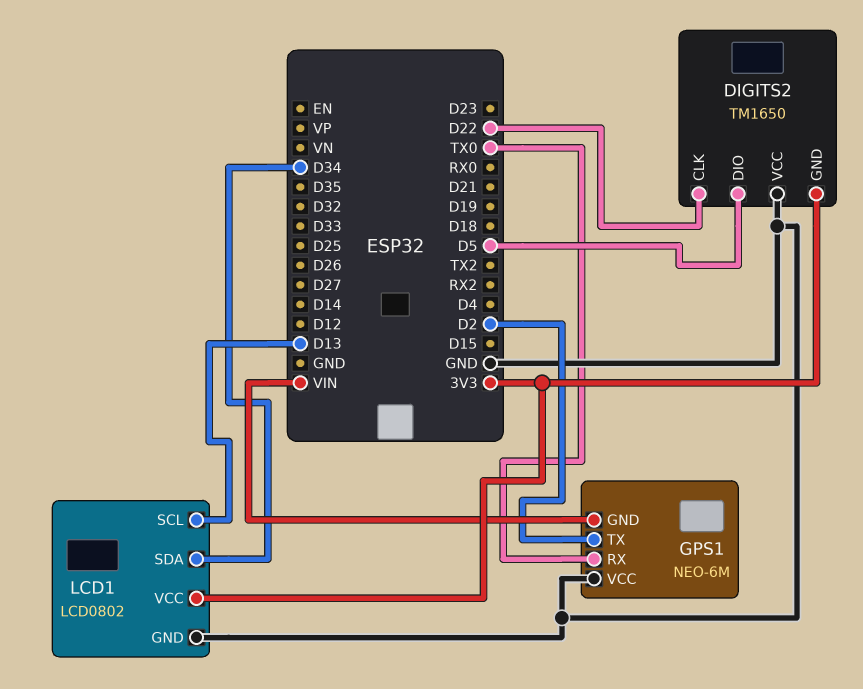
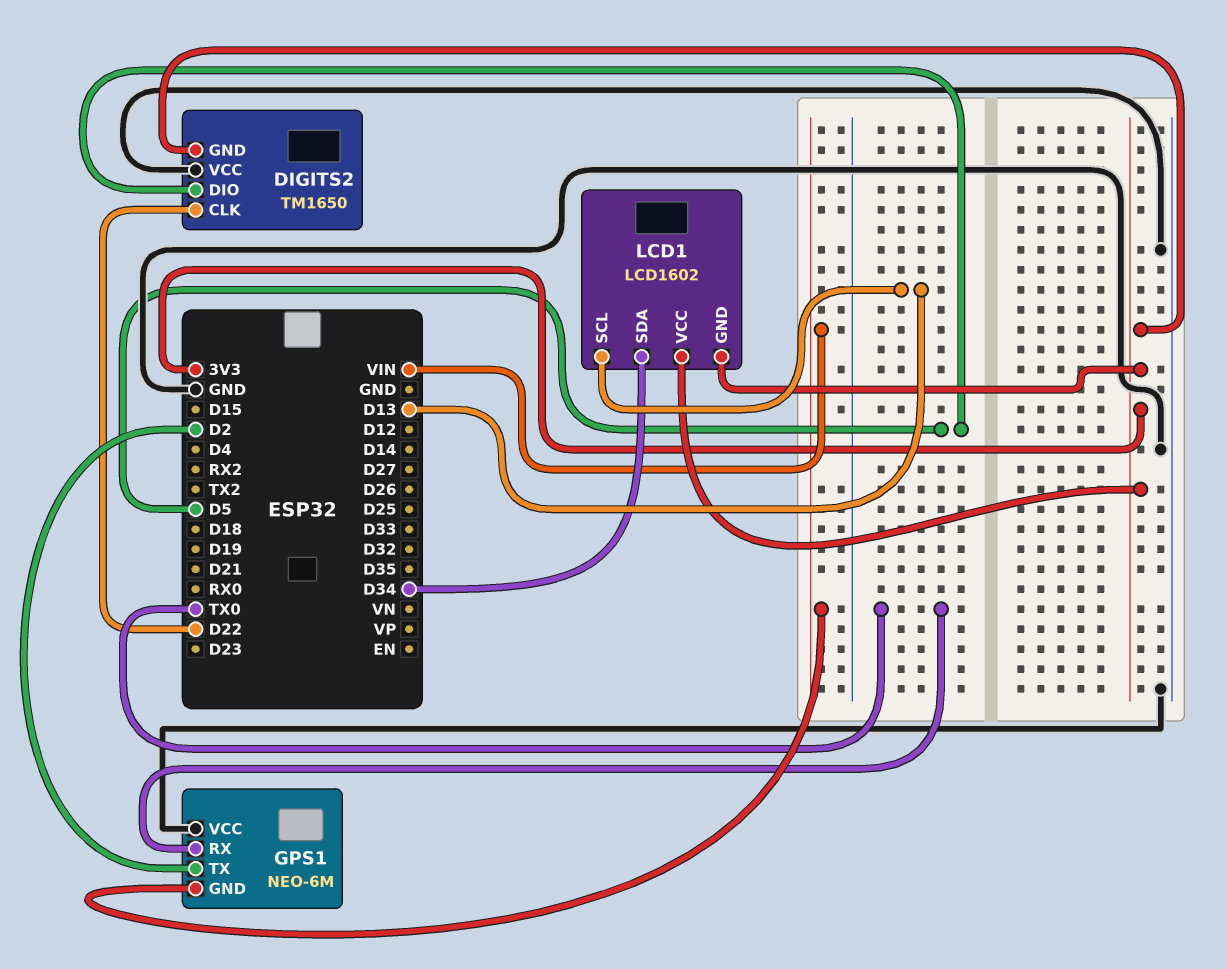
LCD1: LCD0802 -> LCD1602
LCD1 pin GND: GND -> 3V3

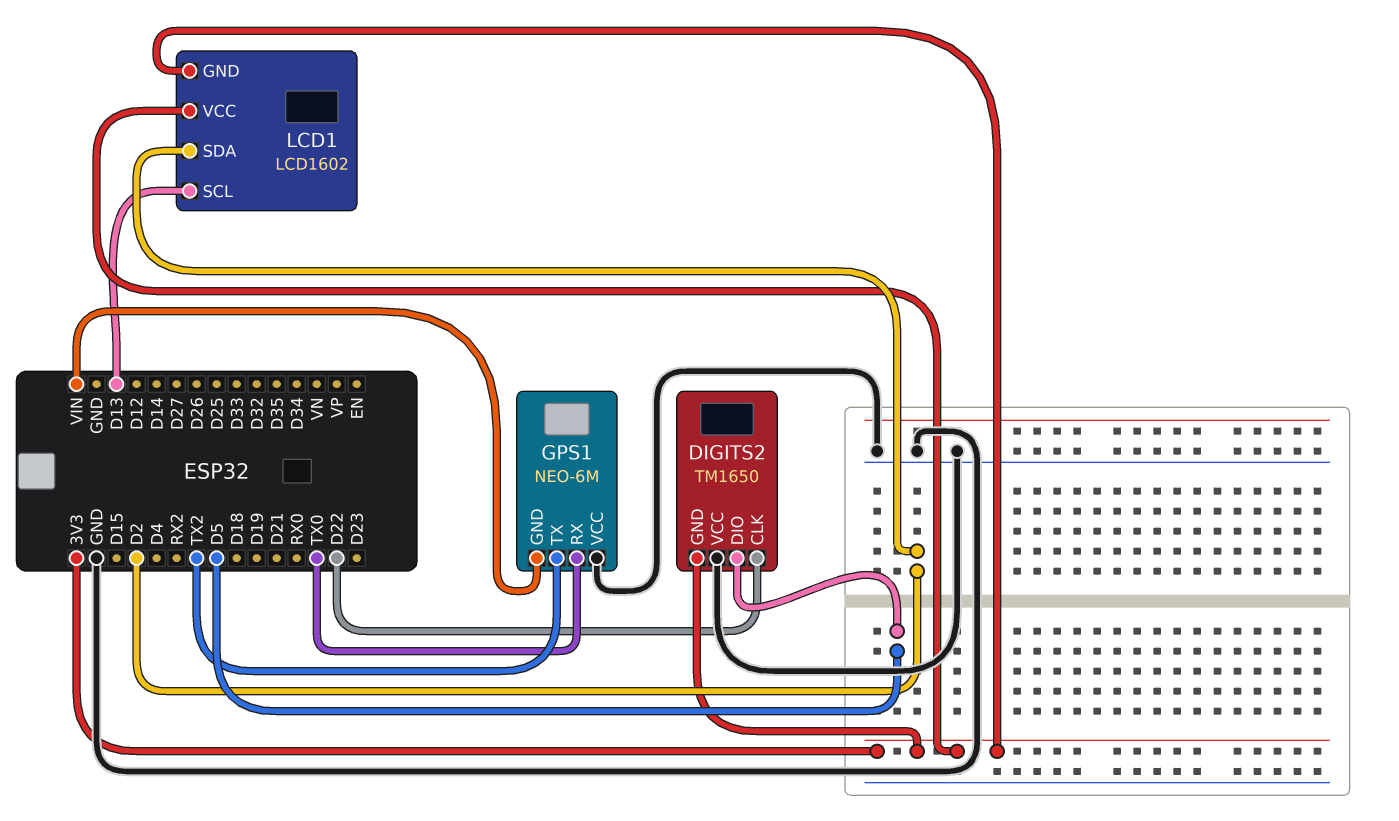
GPS1 pin TX: D2 -> TX2
LCD1 pin SDA: D34 -> D2

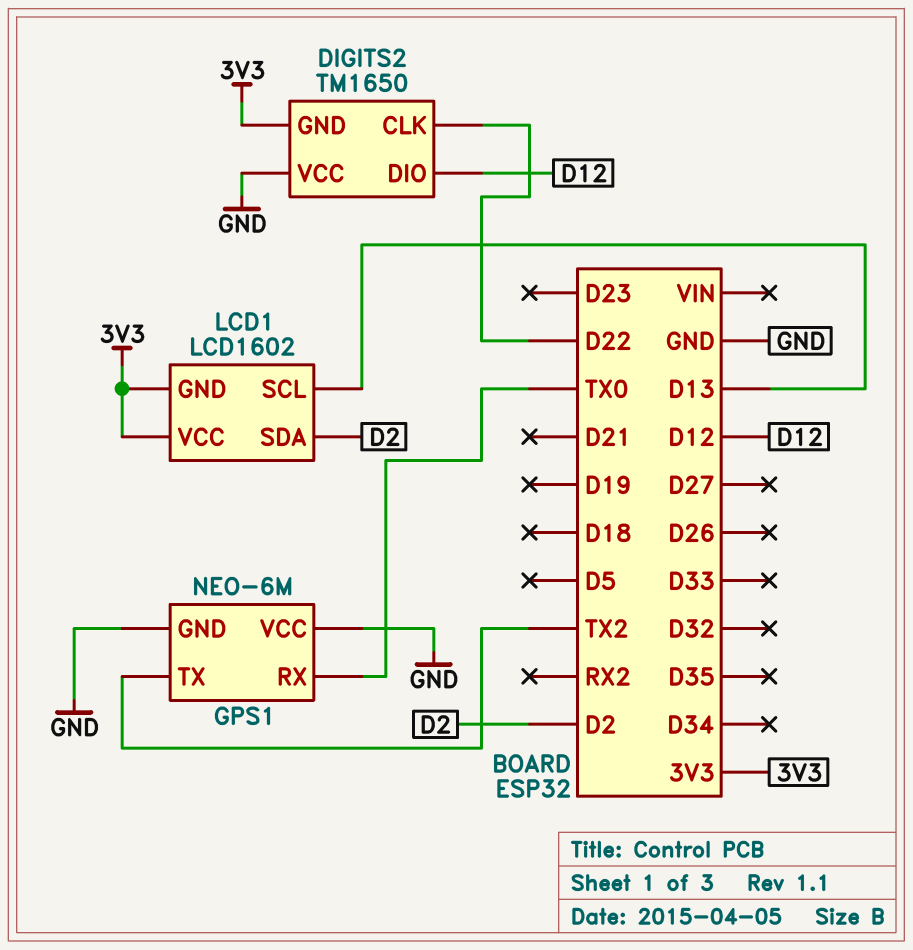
DIGITS2 pin DIO: D5 -> D12
GPS1 pin GND: VIN -> GND

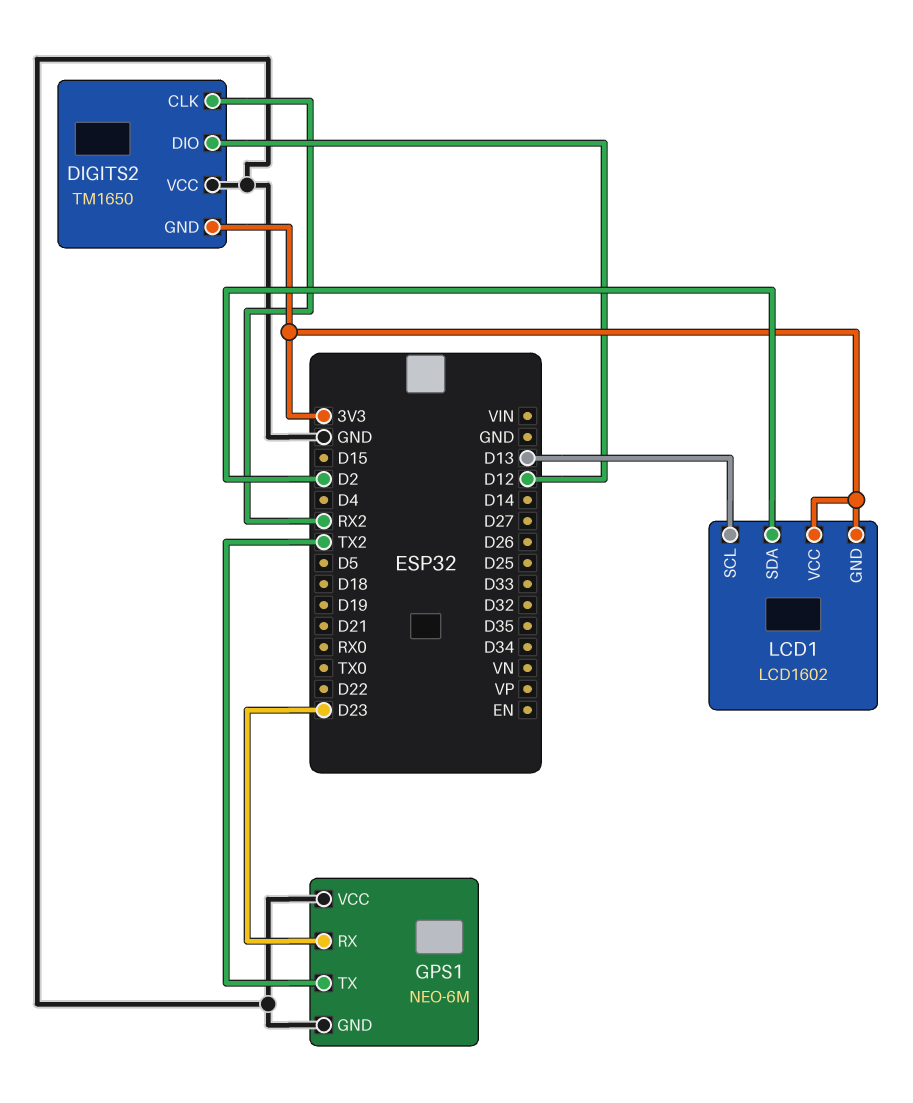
DIGITS2 pin CLK: D22 -> RX2
GPS1 pin RX: TX0 -> D23

